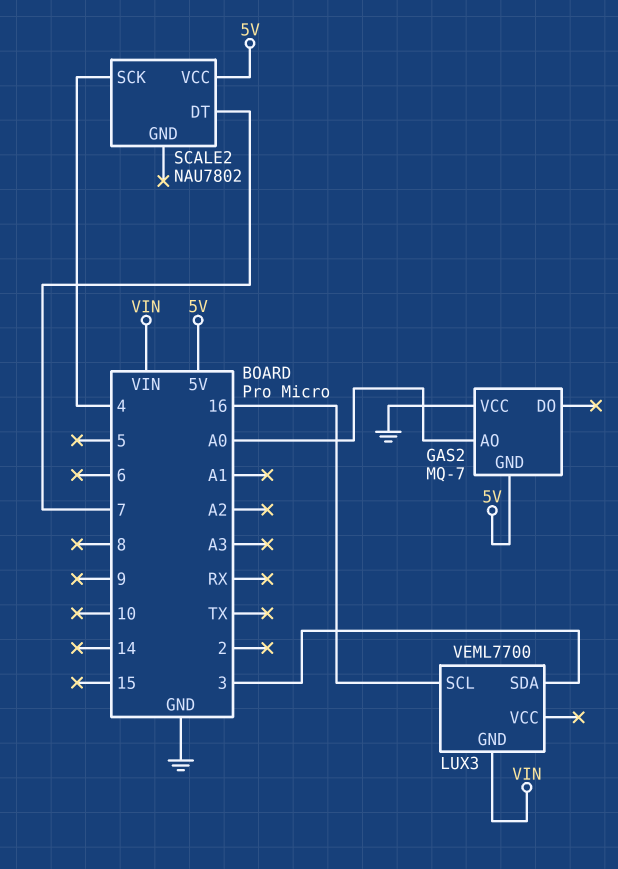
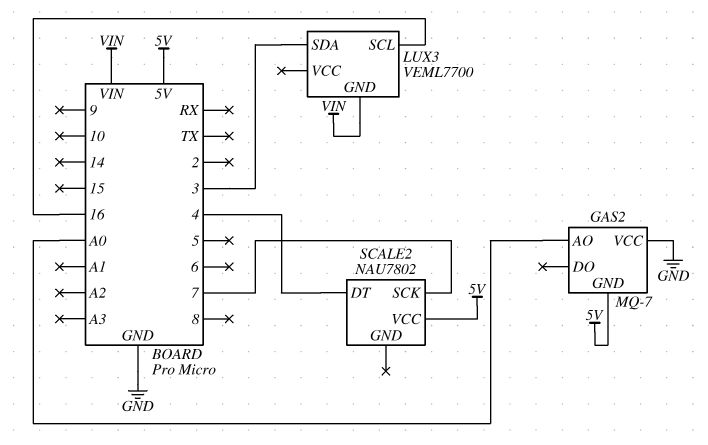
SCALE2 pin DT: 7 -> 4
SCALE2 pin SCK: 4 -> 7

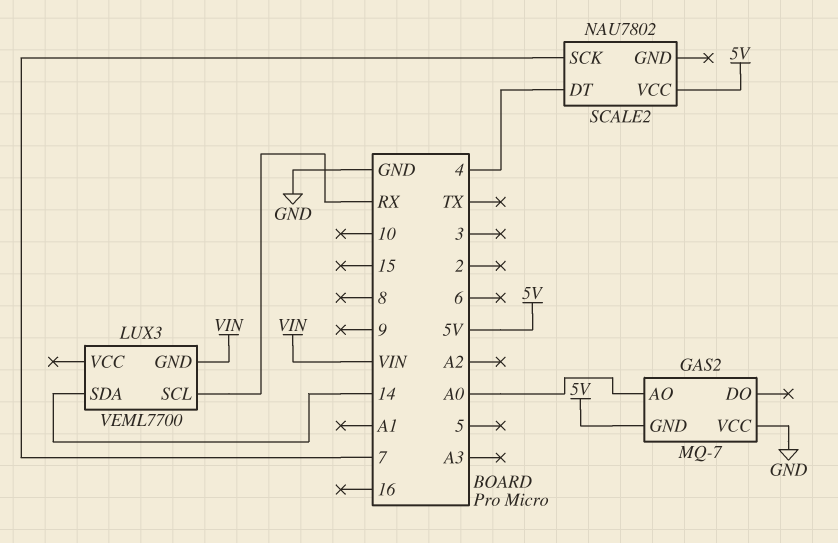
LUX3 pin SCL: 16 -> RX
LUX3 pin SDA: 3 -> 14

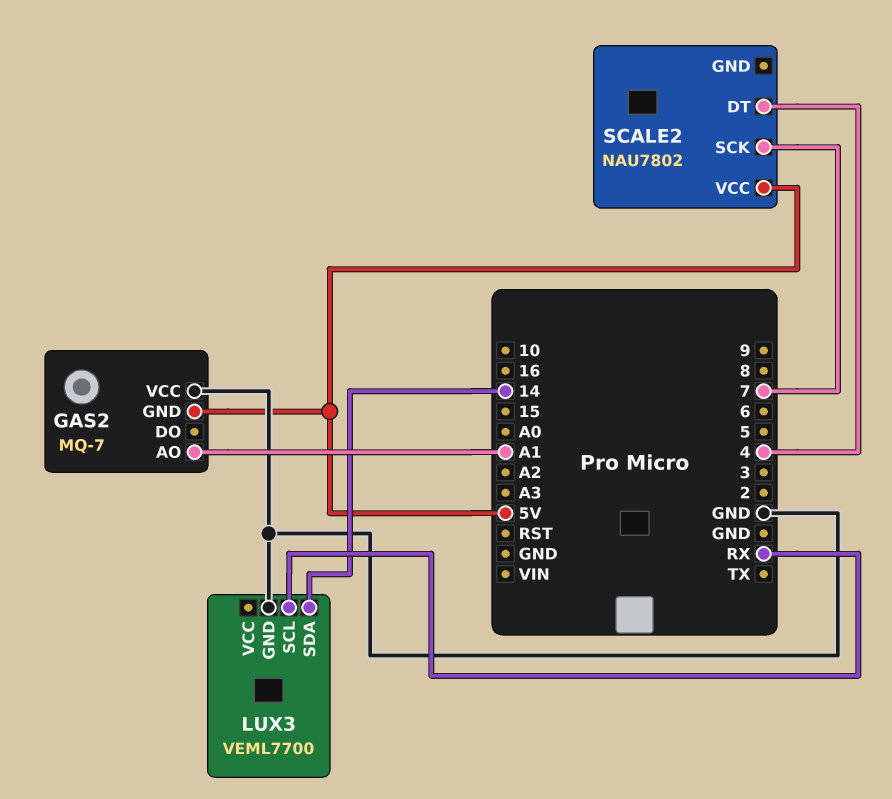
GAS2 pin AO: A0 -> A1
LUX3 pin GND: VIN -> GND

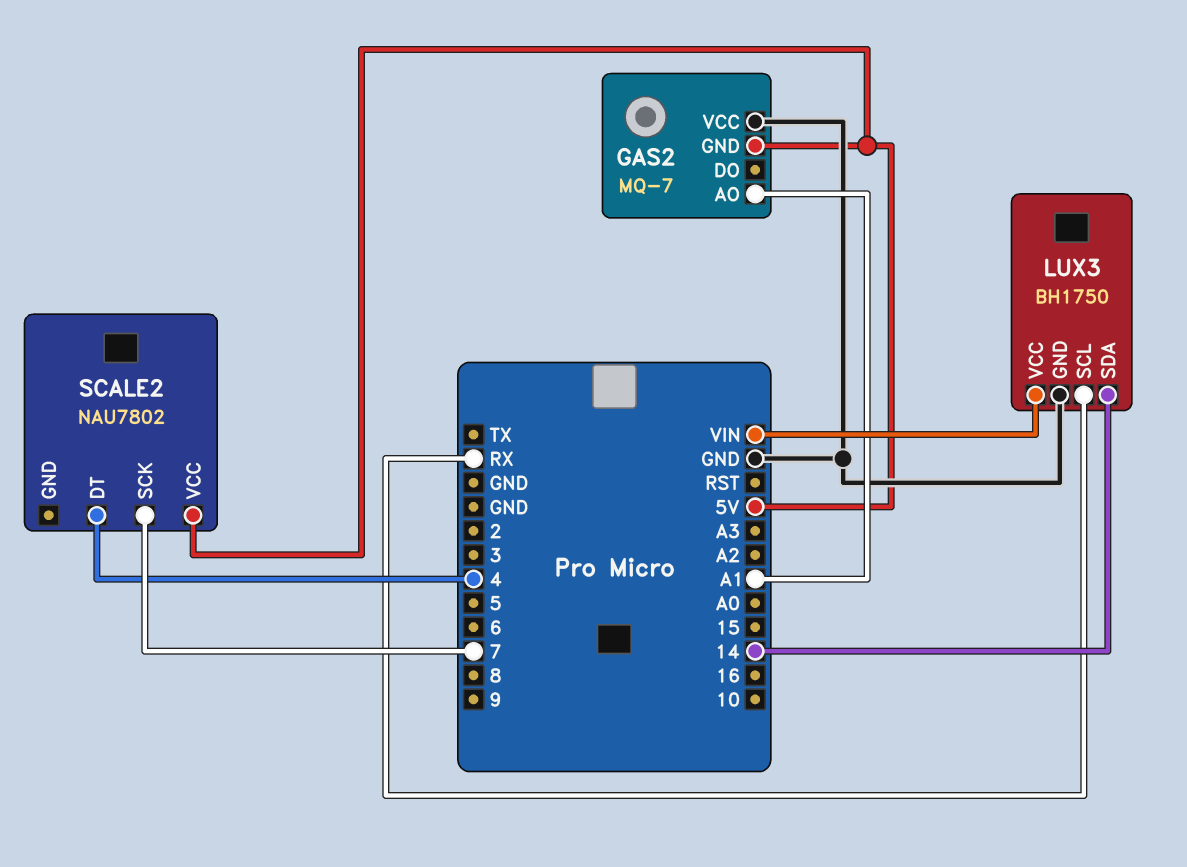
LUX3: VEML7700 -> BH1750
LUX3 pin VCC: none -> VIN

